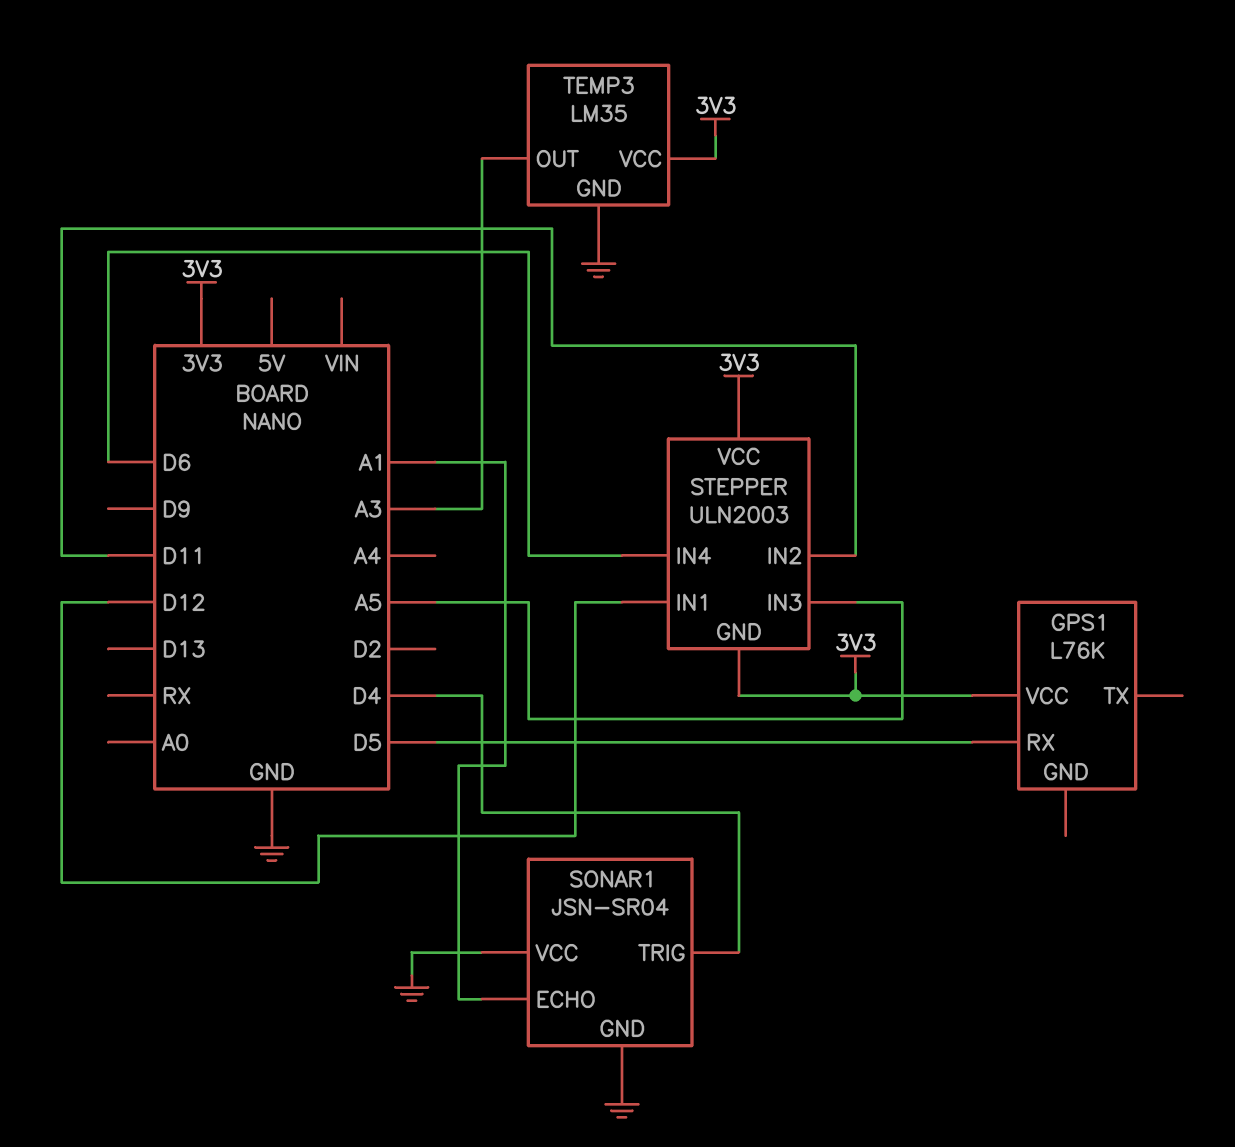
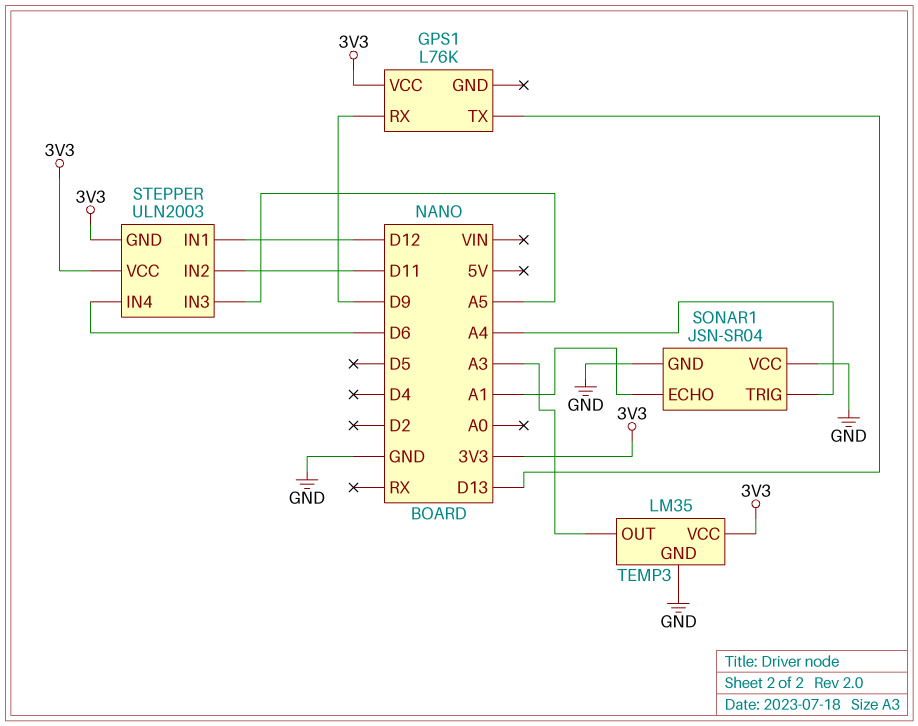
GPS1 pin RX: D5 -> D9
GPS1 pin TX: none -> D13
SONAR1 pin TRIG: D4 -> A4

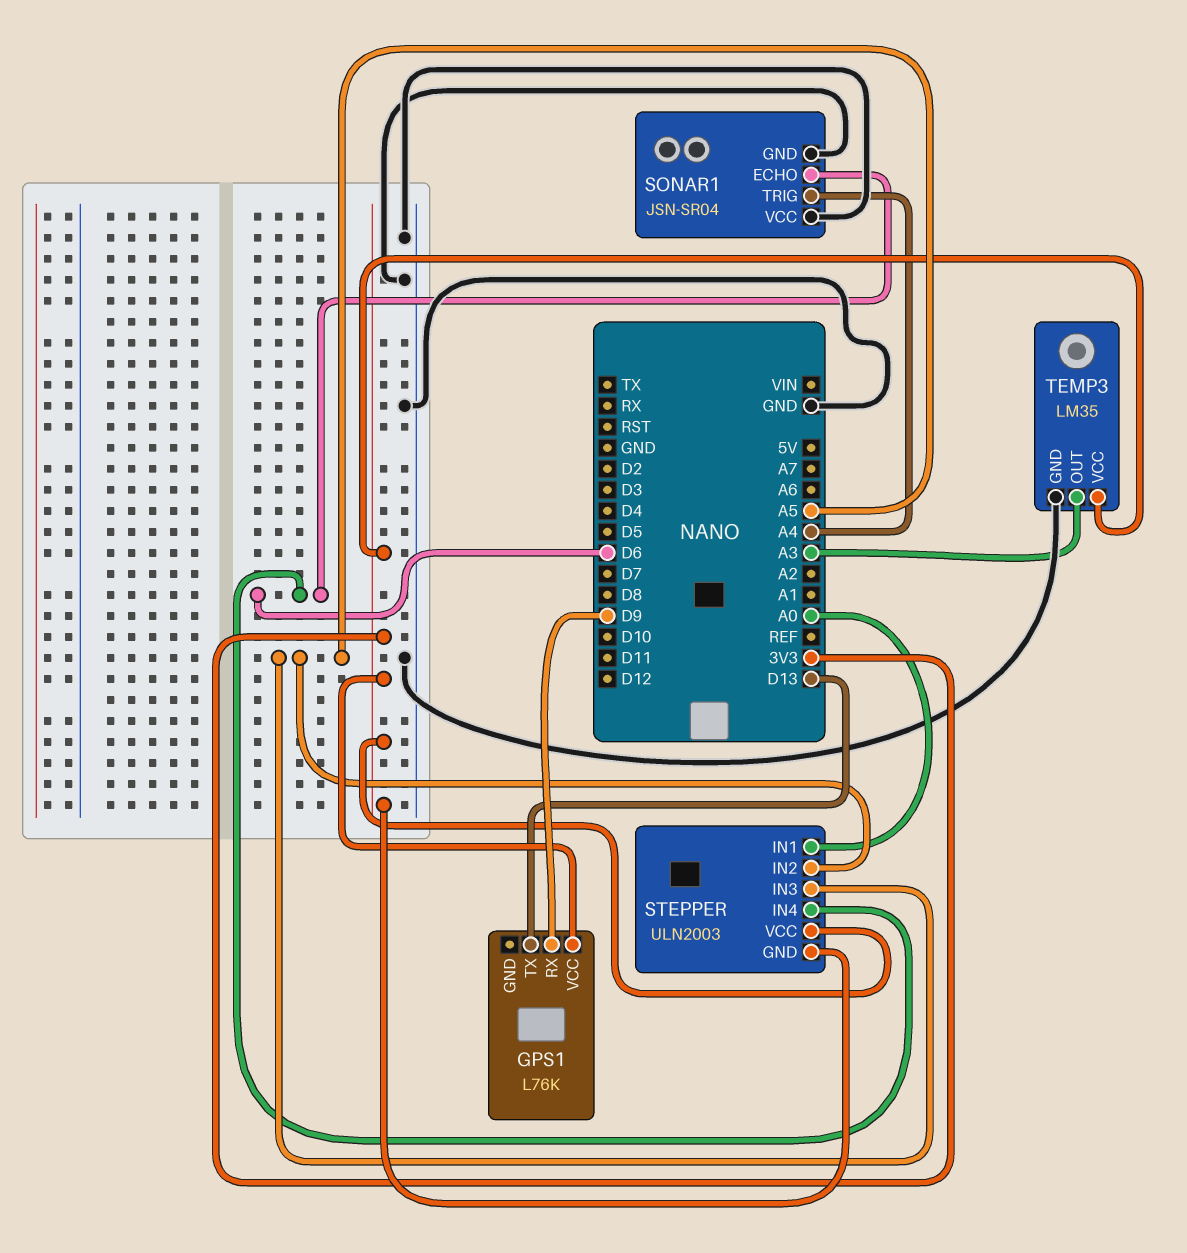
SONAR1 pin ECHO: A1 -> D6
STEPPER pin IN1: D12 -> A0
STEPPER pin IN2: D11 -> A5

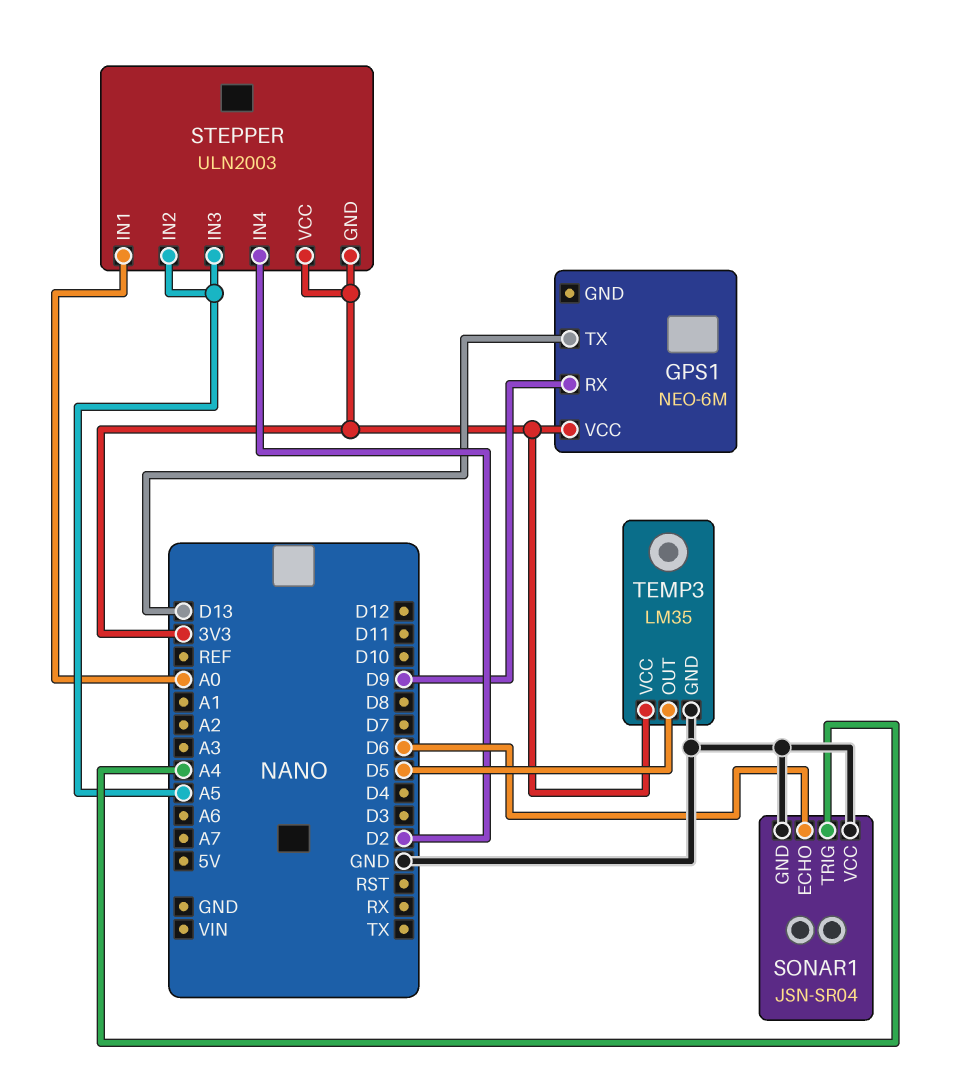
GPS1: L76K -> NEO-6M
STEPPER pin IN4: D6 -> D2
TEMP3 pin OUT: A3 -> D5

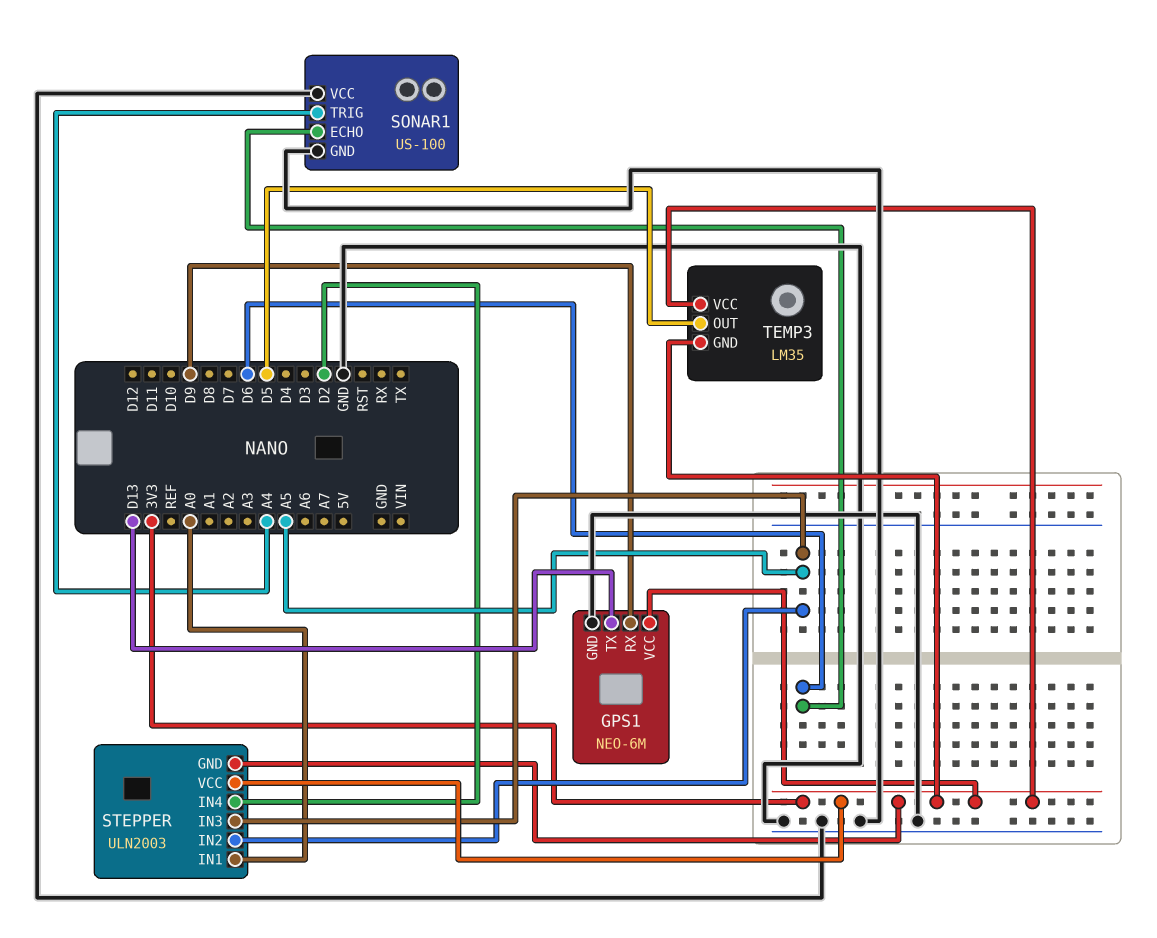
GPS1 pin GND: none -> GND
SONAR1: JSN-SR04 -> US-100
TEMP3 pin GND: GND -> 3V3

